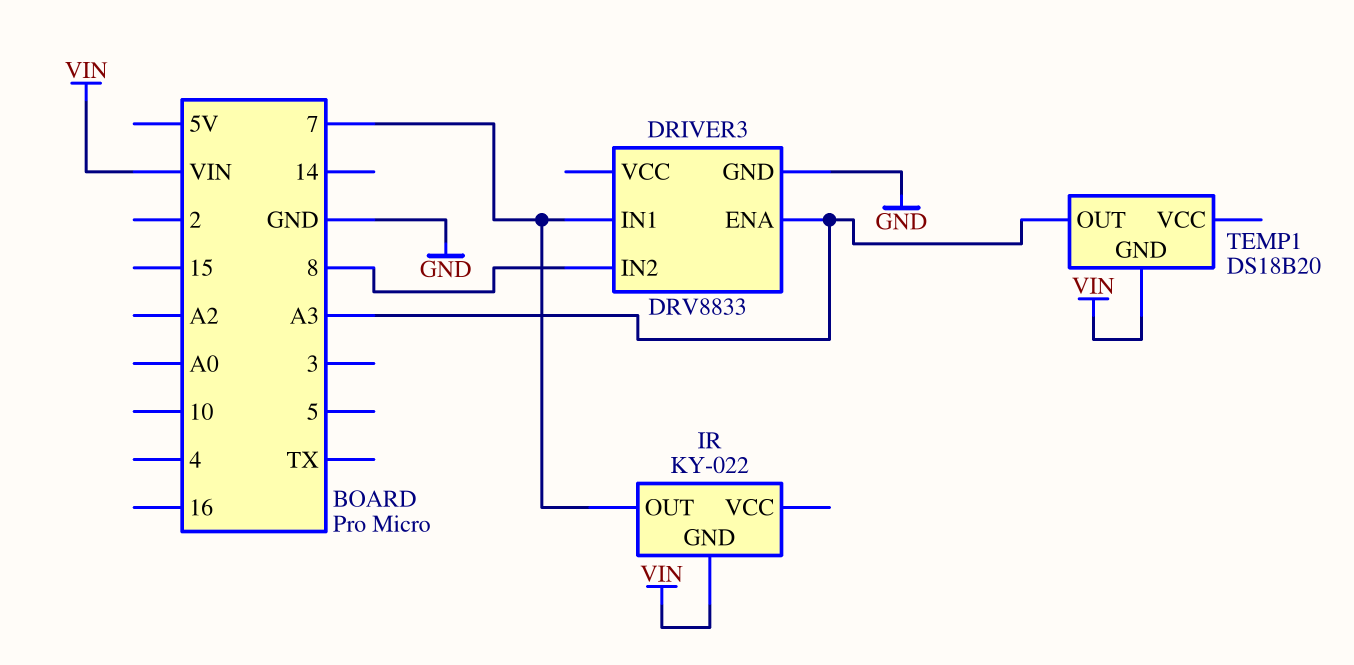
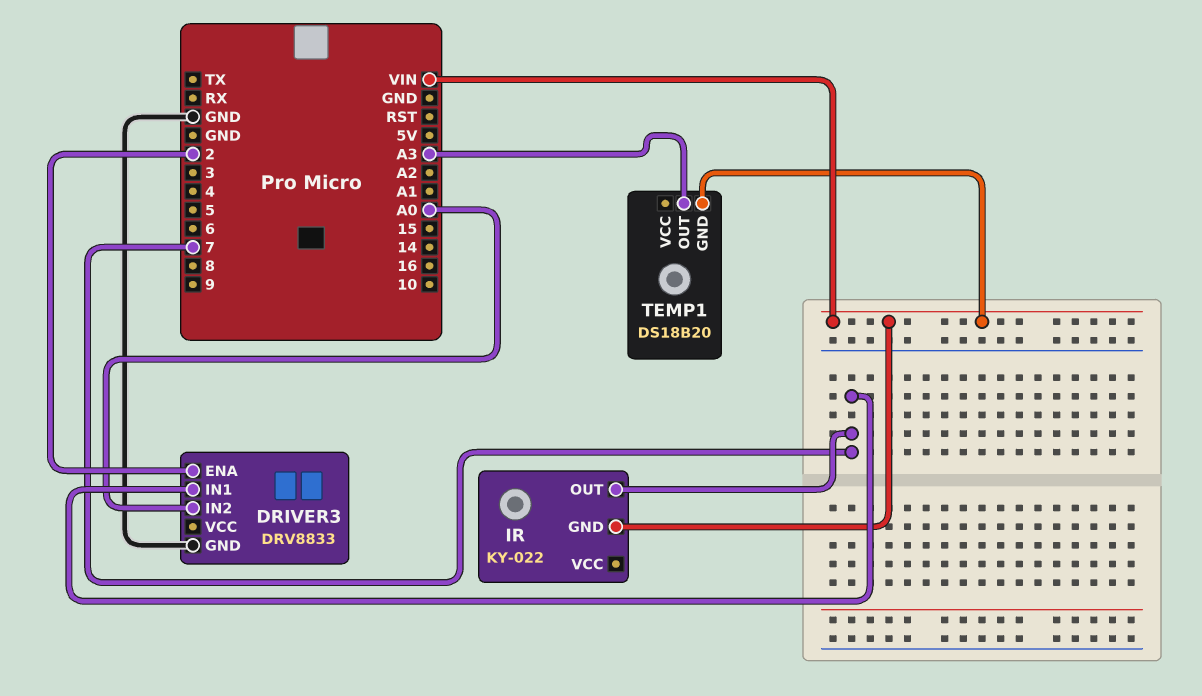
DRIVER3 pin ENA: A3 -> 2
DRIVER3 pin IN2: 8 -> A0

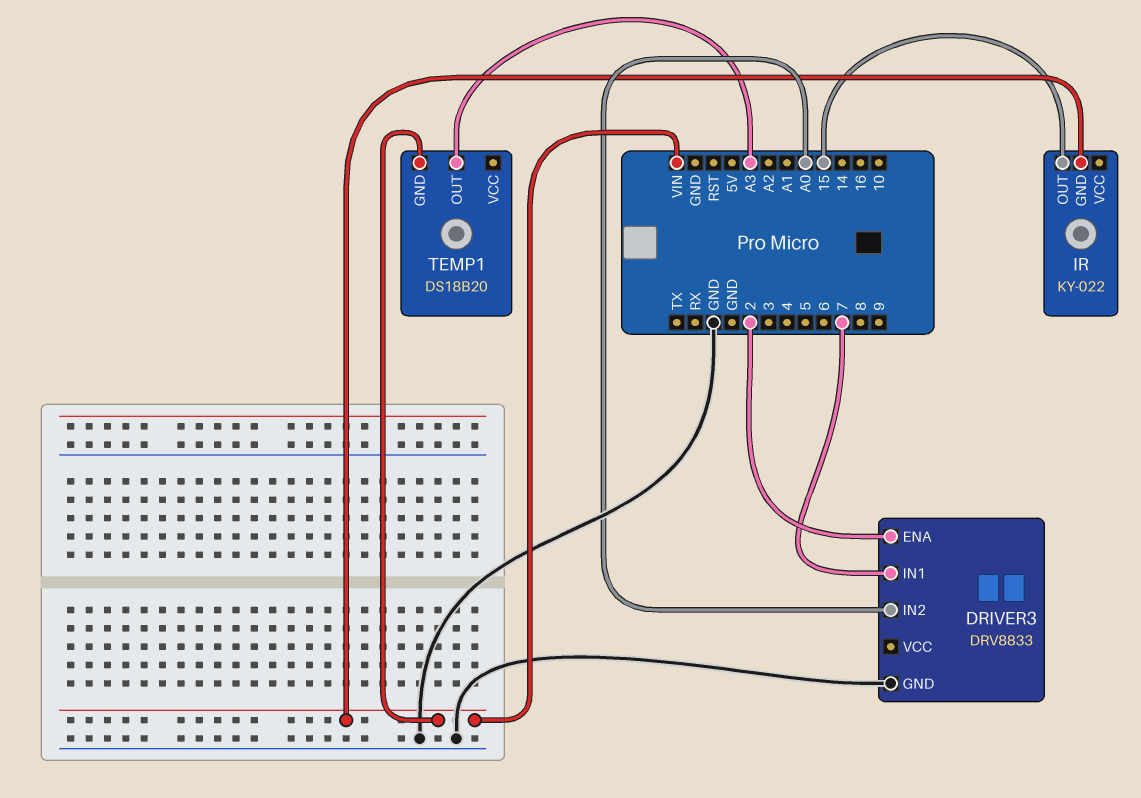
IR pin OUT: 7 -> 15

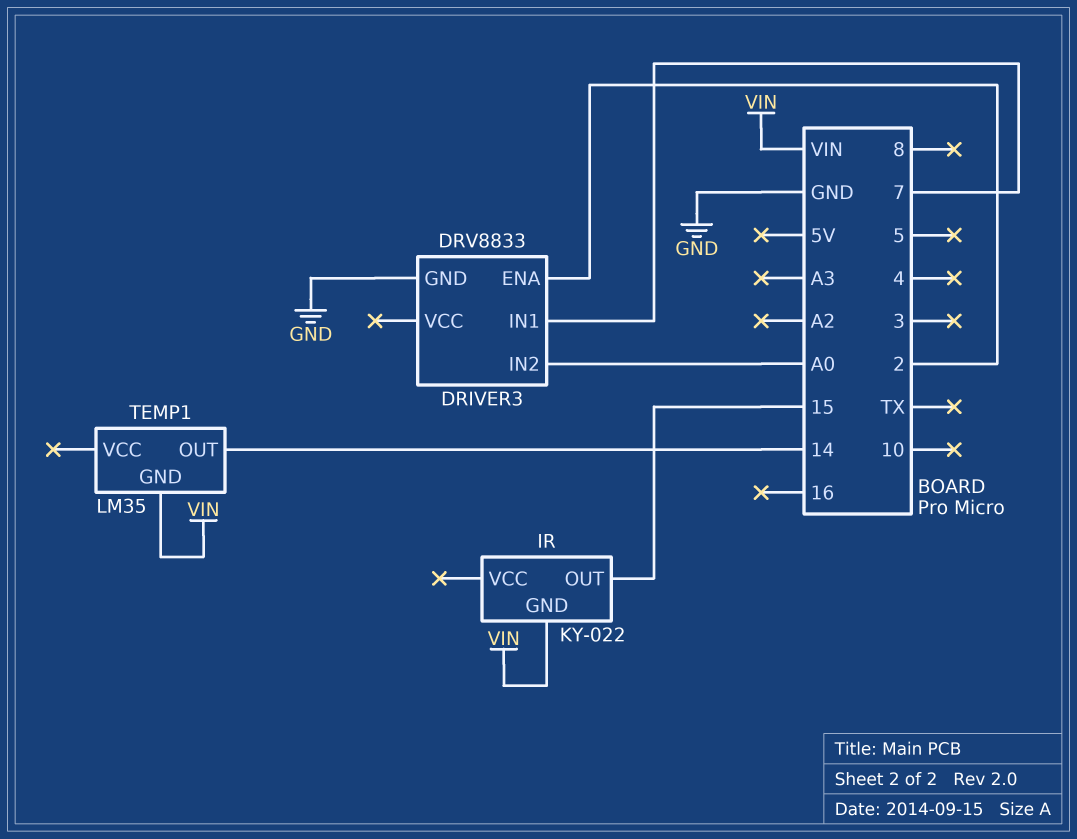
TEMP1: DS18B20 -> LM35
TEMP1 pin OUT: A3 -> 14

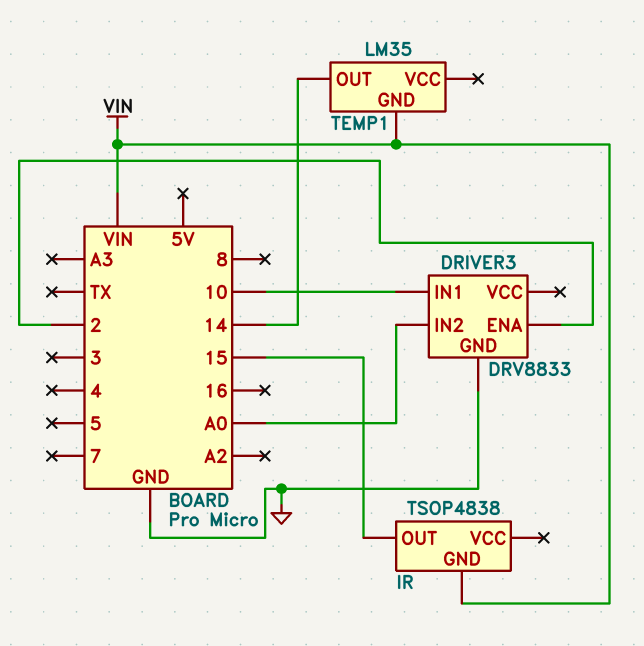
DRIVER3 pin IN1: 7 -> 10
IR: KY-022 -> TSOP4838

